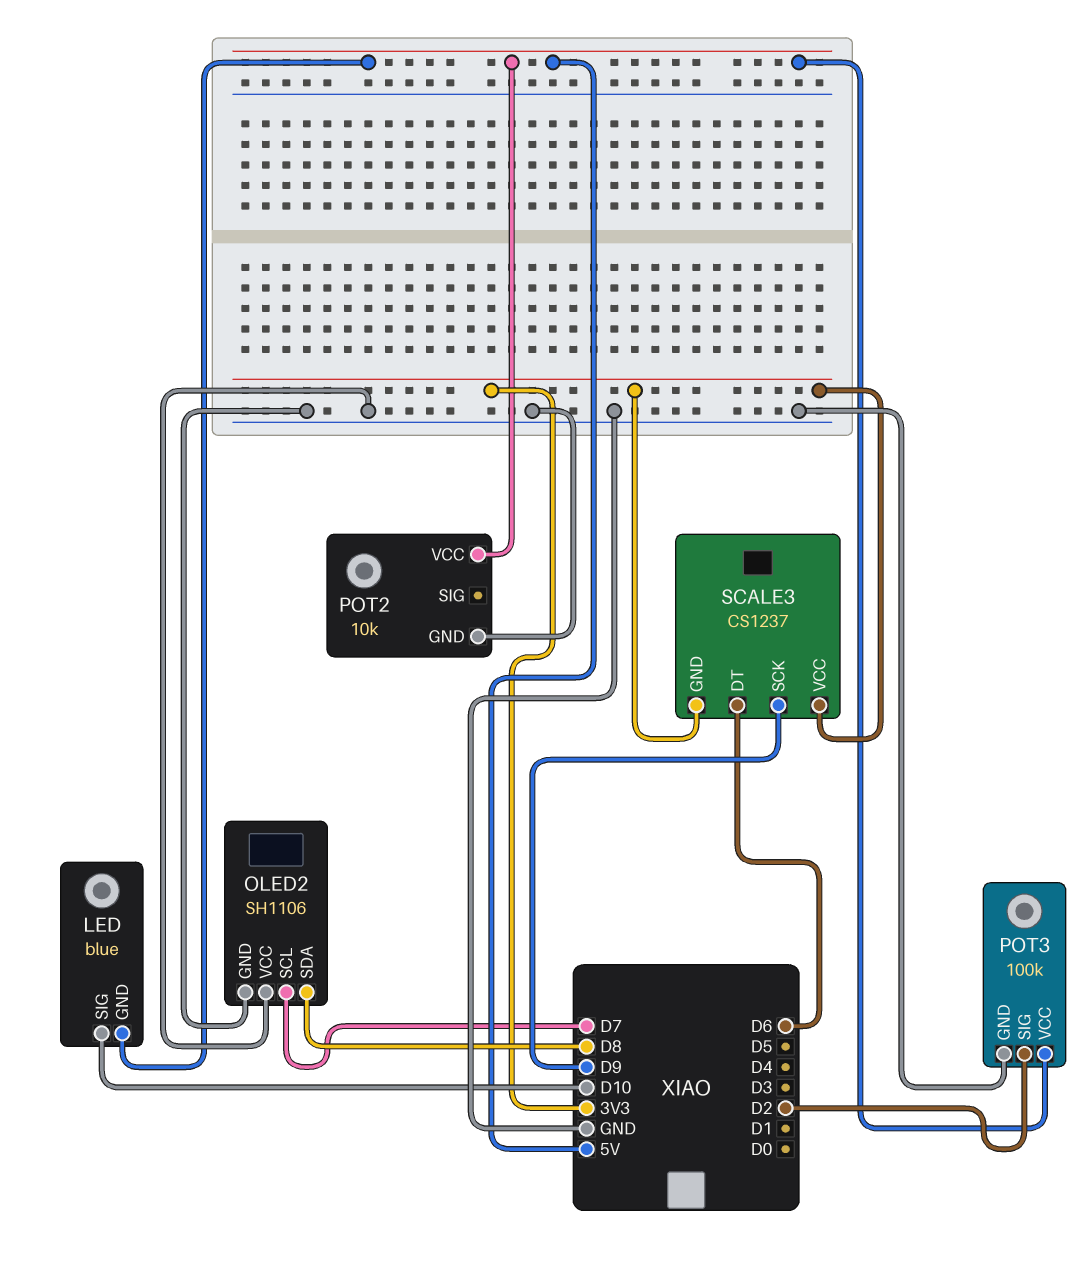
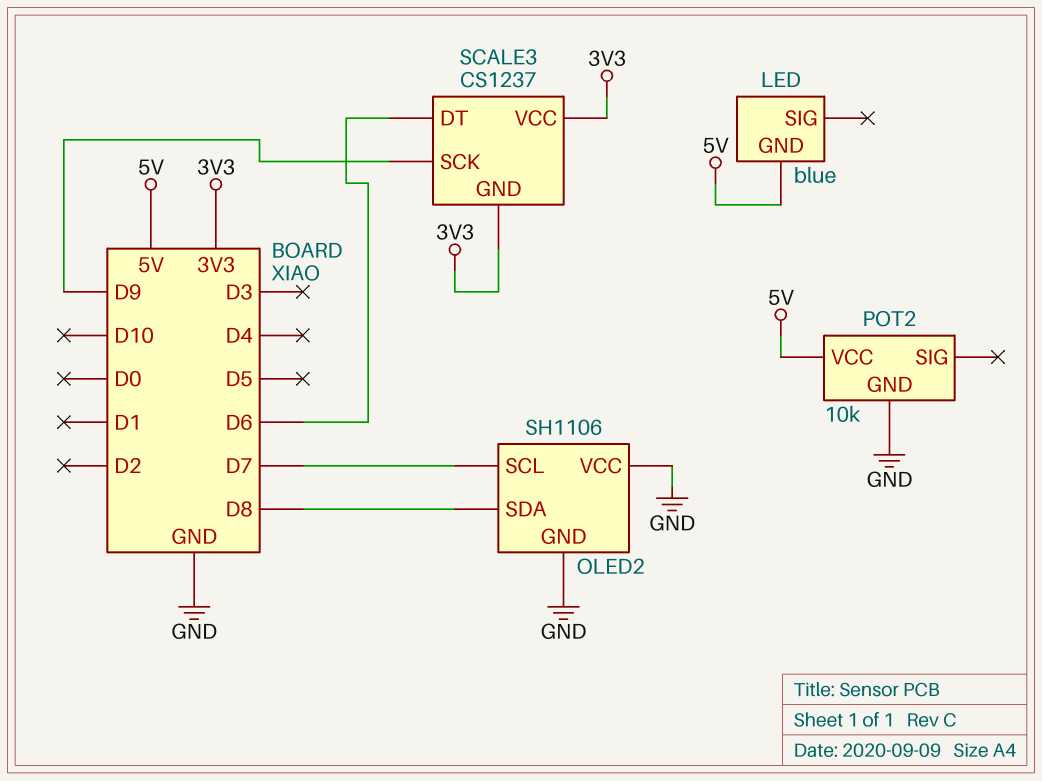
LED pin SIG: D10 -> none
POT3: 100k -> none
POT3 pin GND: GND -> none
POT3 pin SIG: D2 -> none
POT3 pin VCC: 5V -> none

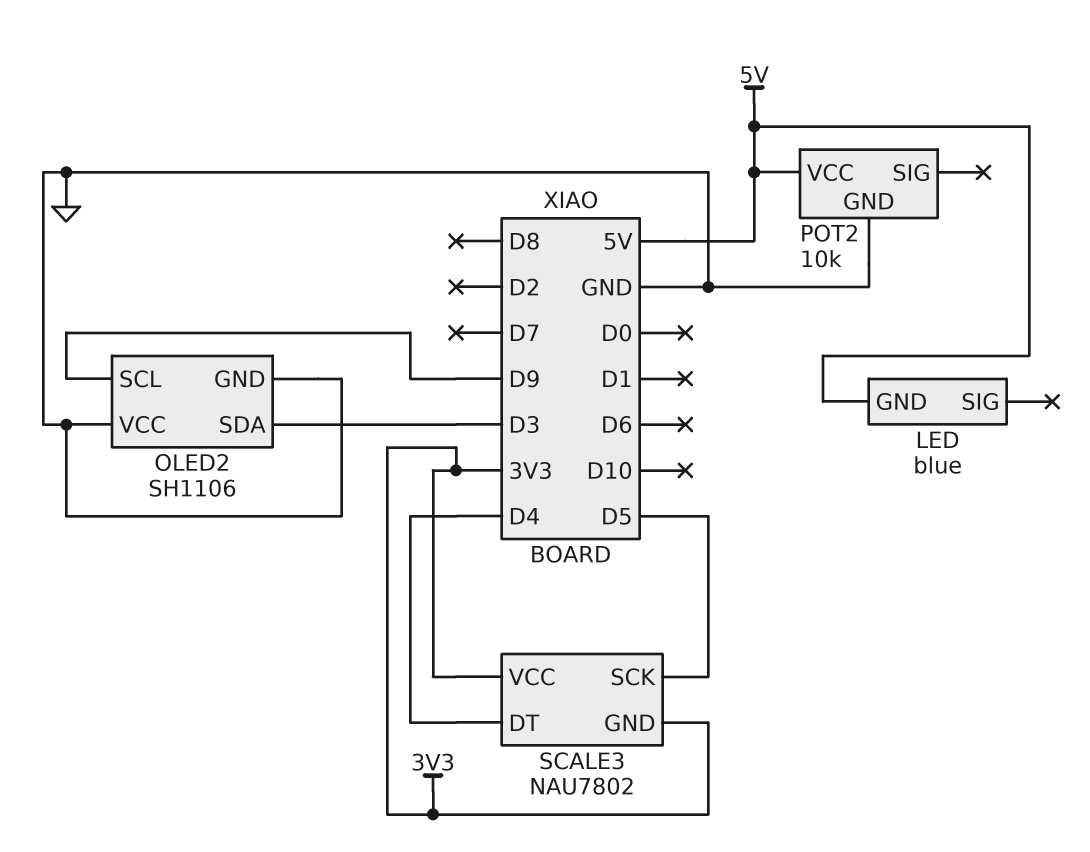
OLED2 pin SCL: D7 -> D9
OLED2 pin SDA: D8 -> D3
SCALE3: CS1237 -> NAU7802
SCALE3 pin DT: D6 -> D4
SCALE3 pin SCK: D9 -> D5

